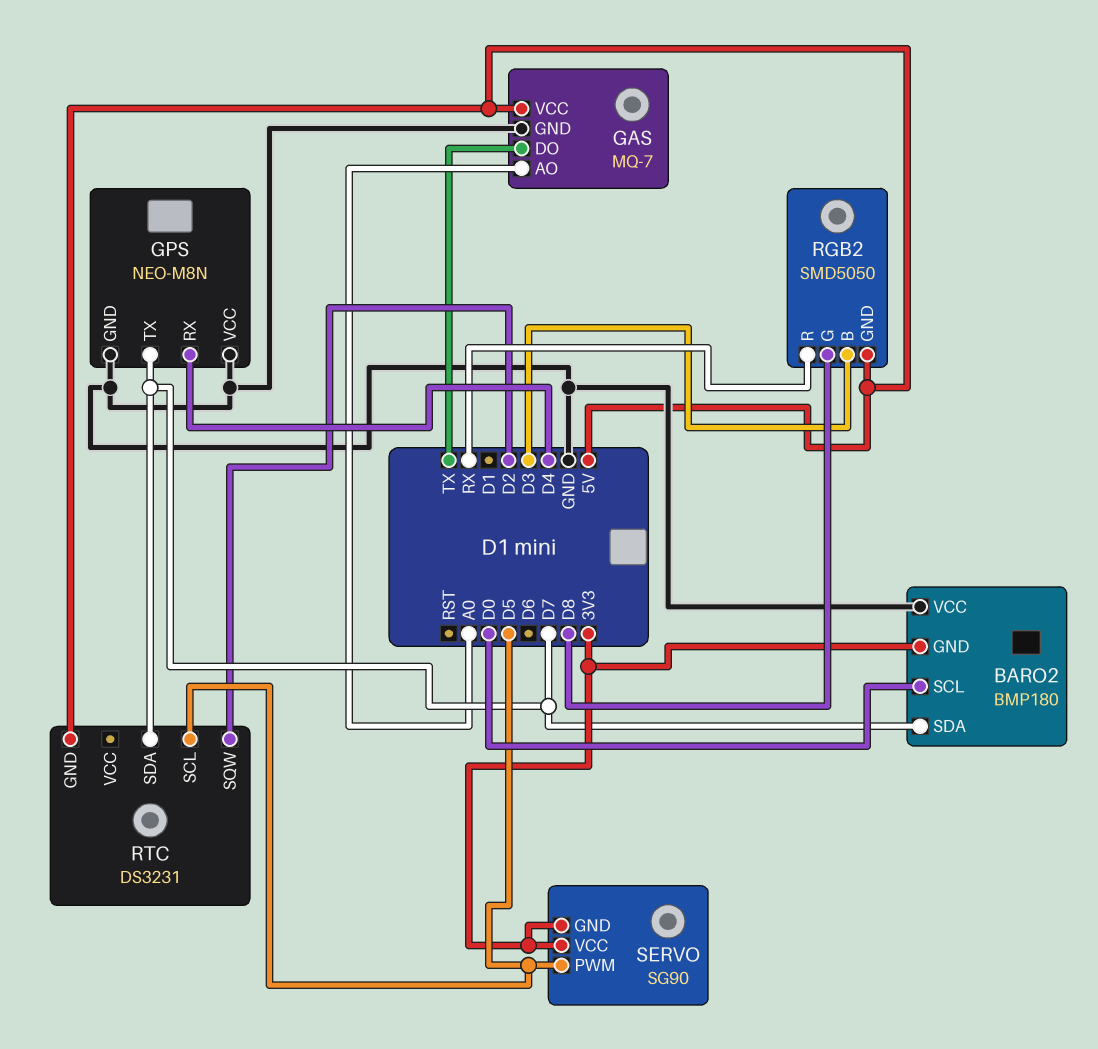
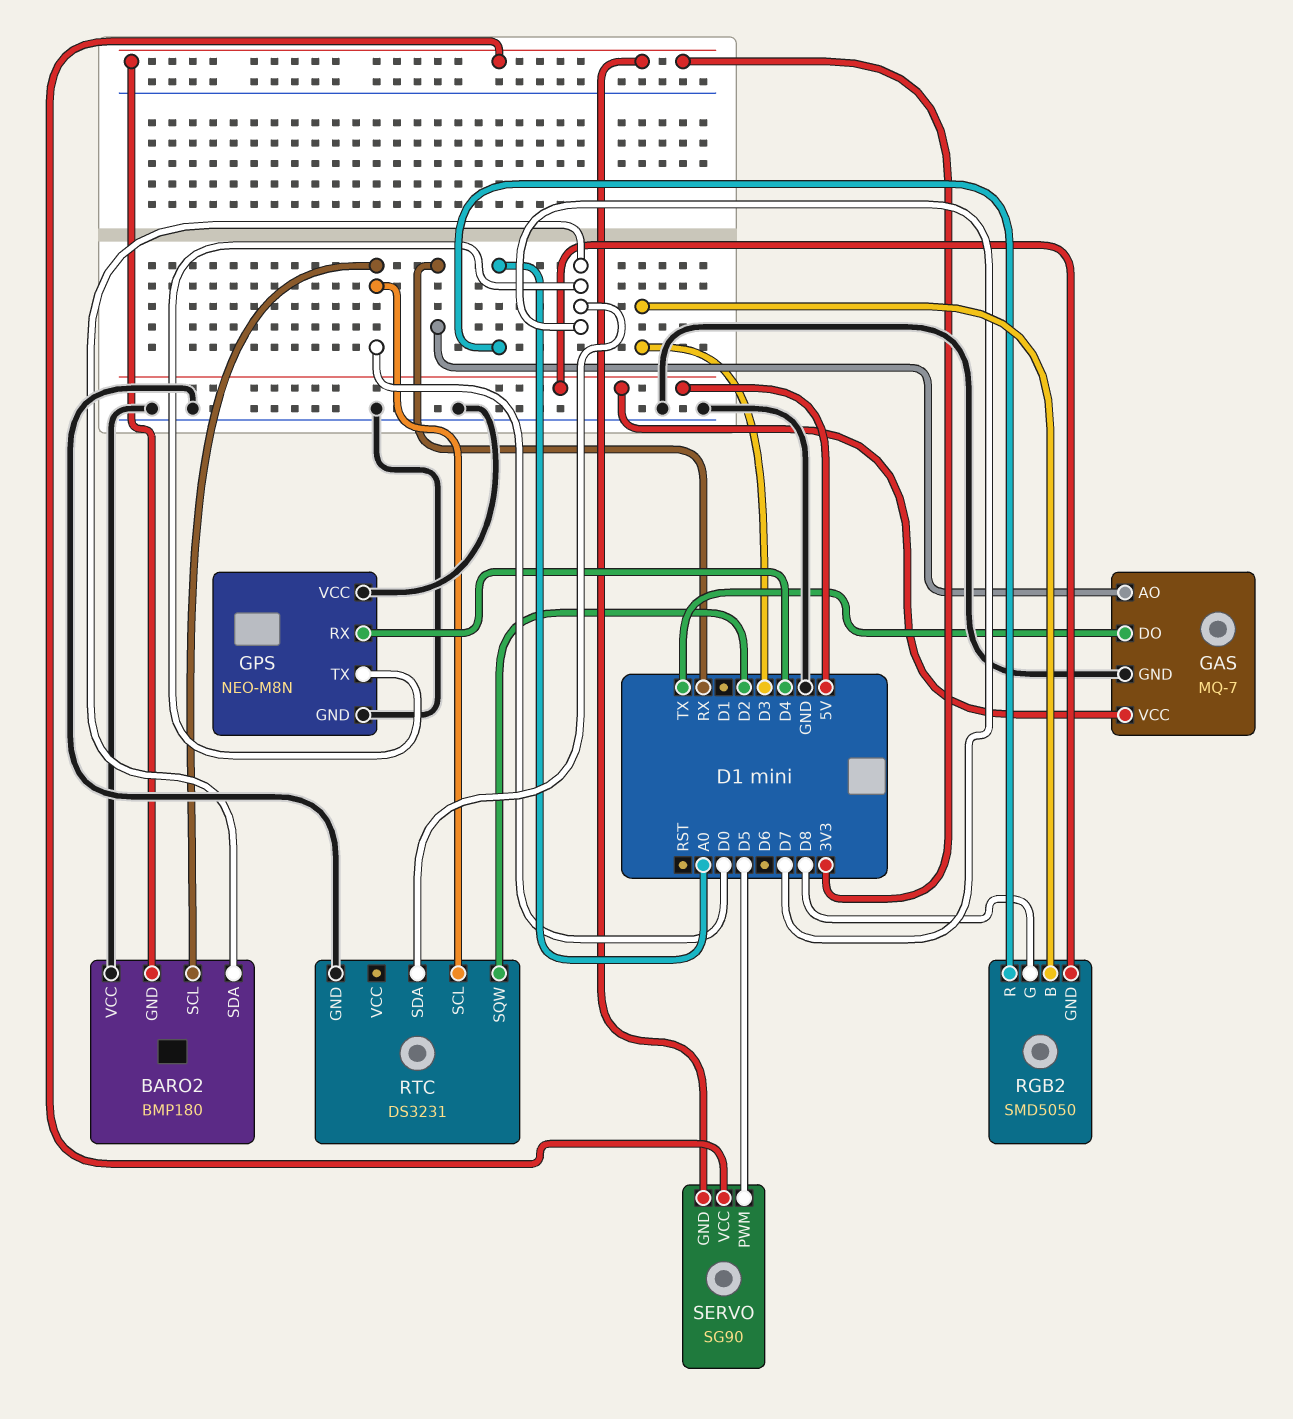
GAS pin AO: A0 -> RX
RGB2 pin R: RX -> A0
RTC pin GND: 5V -> GND
RTC pin SCL: D5 -> D0

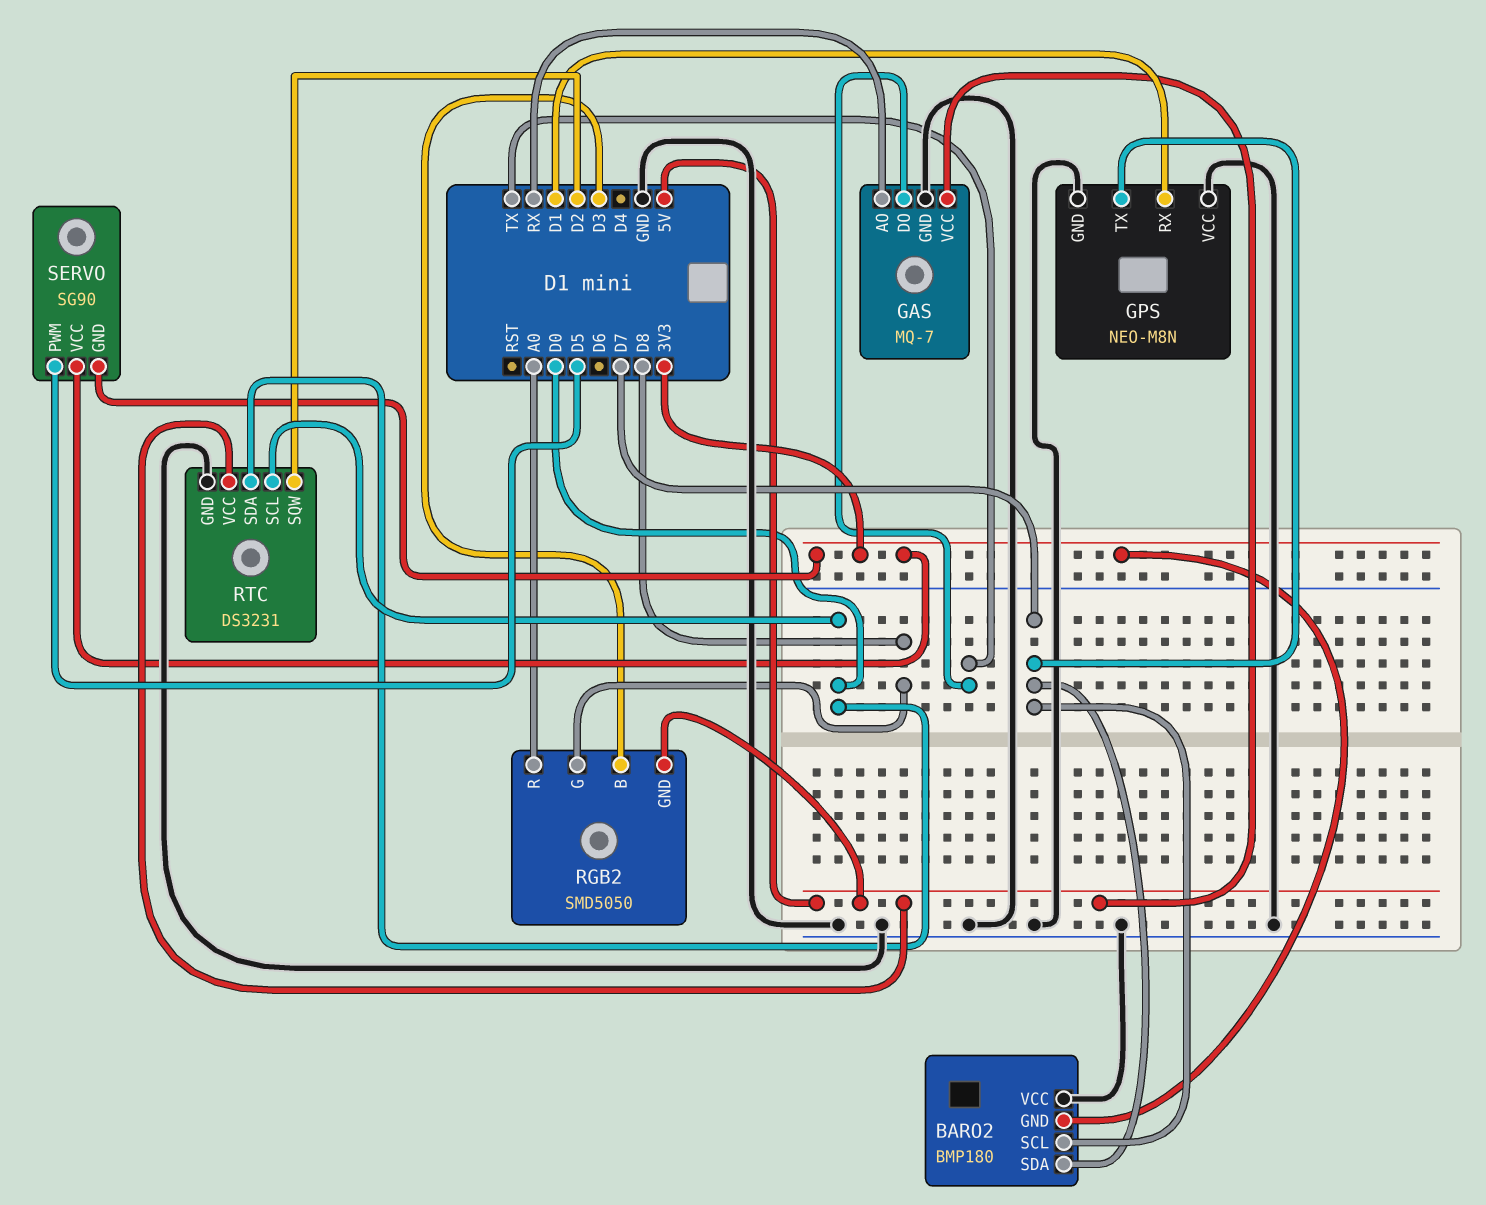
BARO2 pin SCL: D0 -> D7
GPS pin RX: D4 -> D1
RTC pin SDA: D7 -> D0
RTC pin VCC: none -> 5V

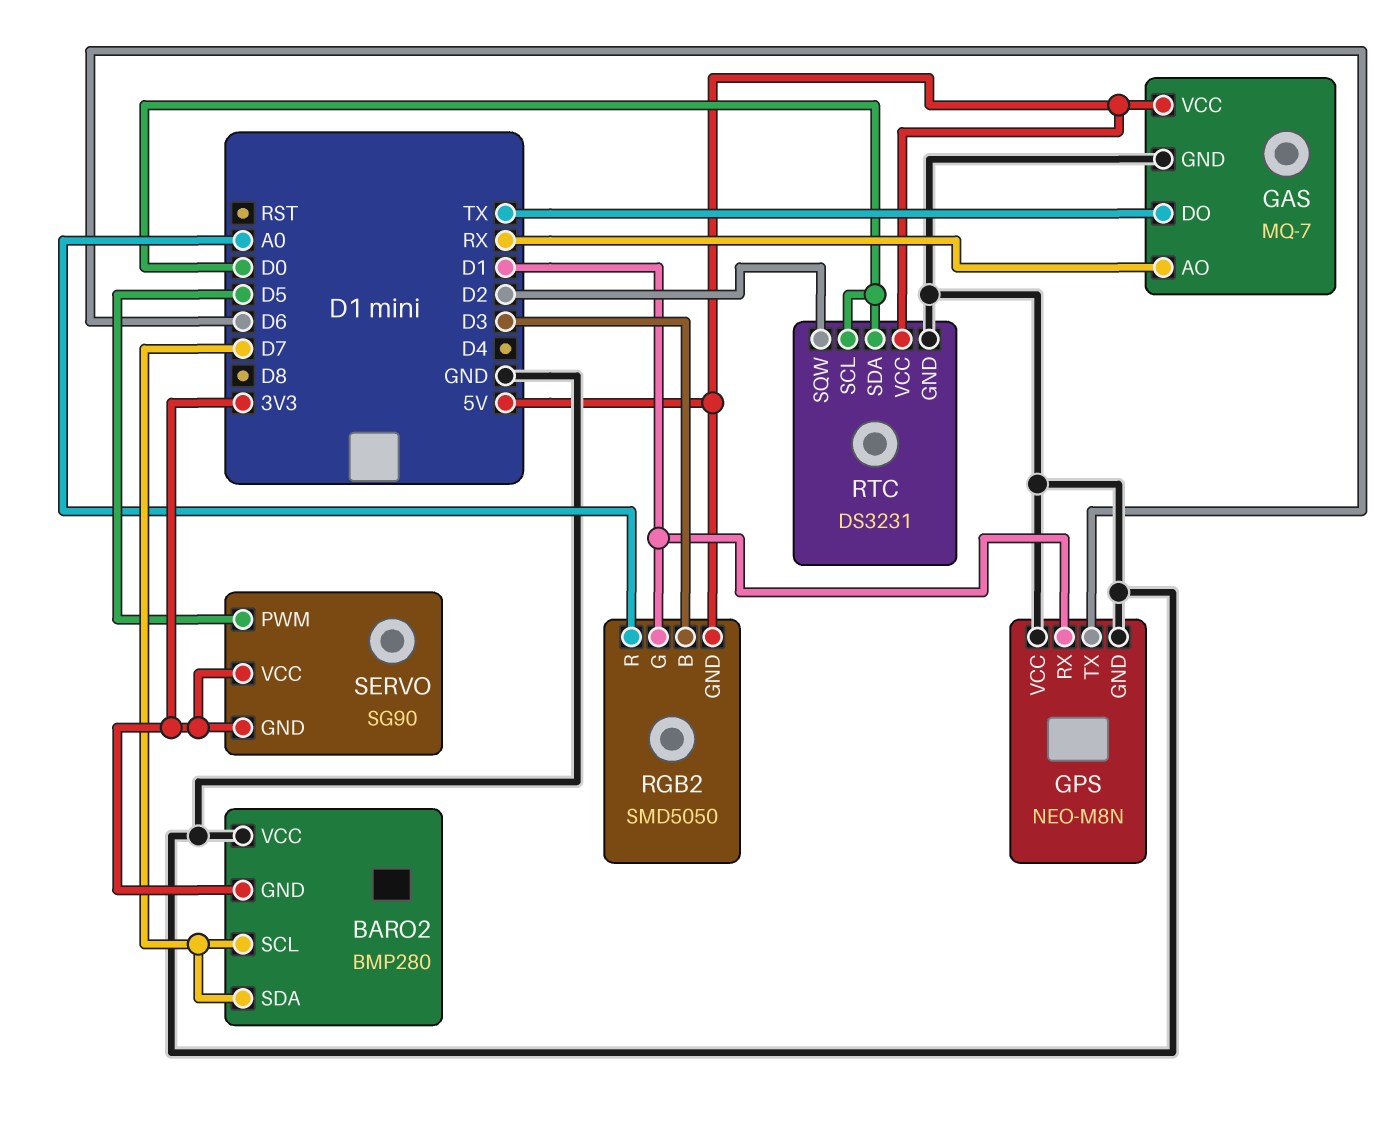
BARO2: BMP180 -> BMP280
GPS pin TX: D7 -> D6
RGB2 pin G: D8 -> D1

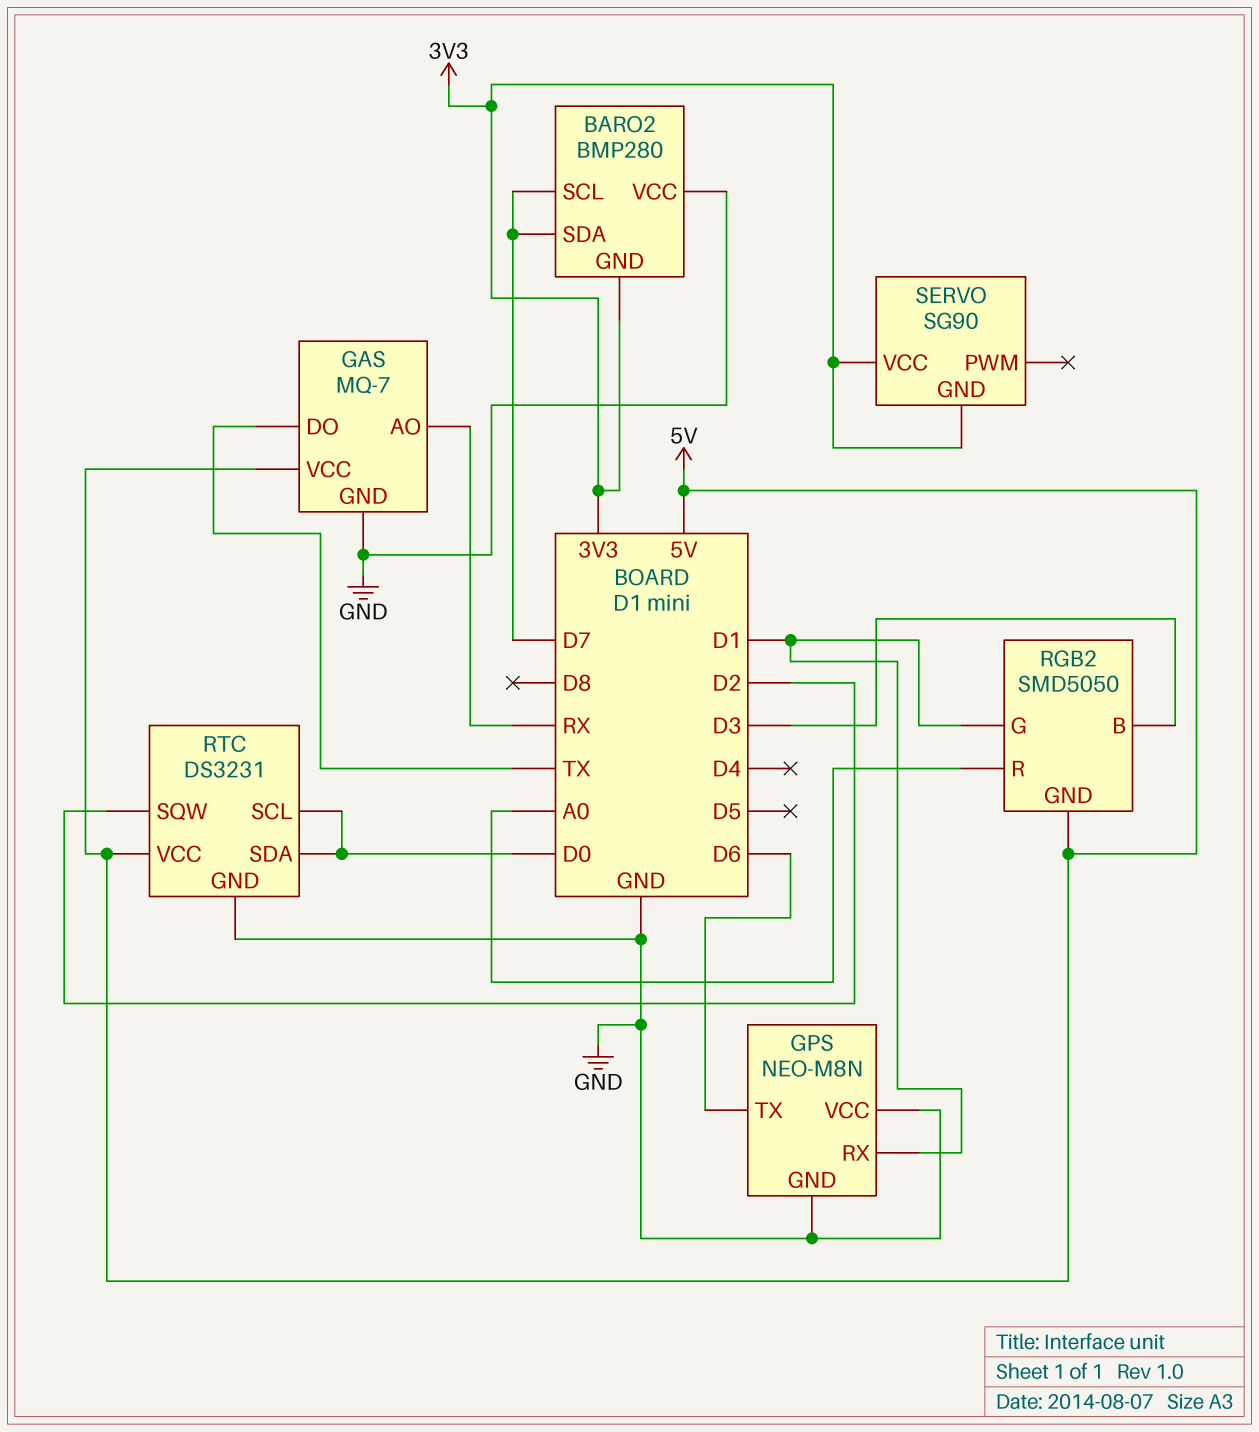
SERVO pin PWM: D5 -> none

